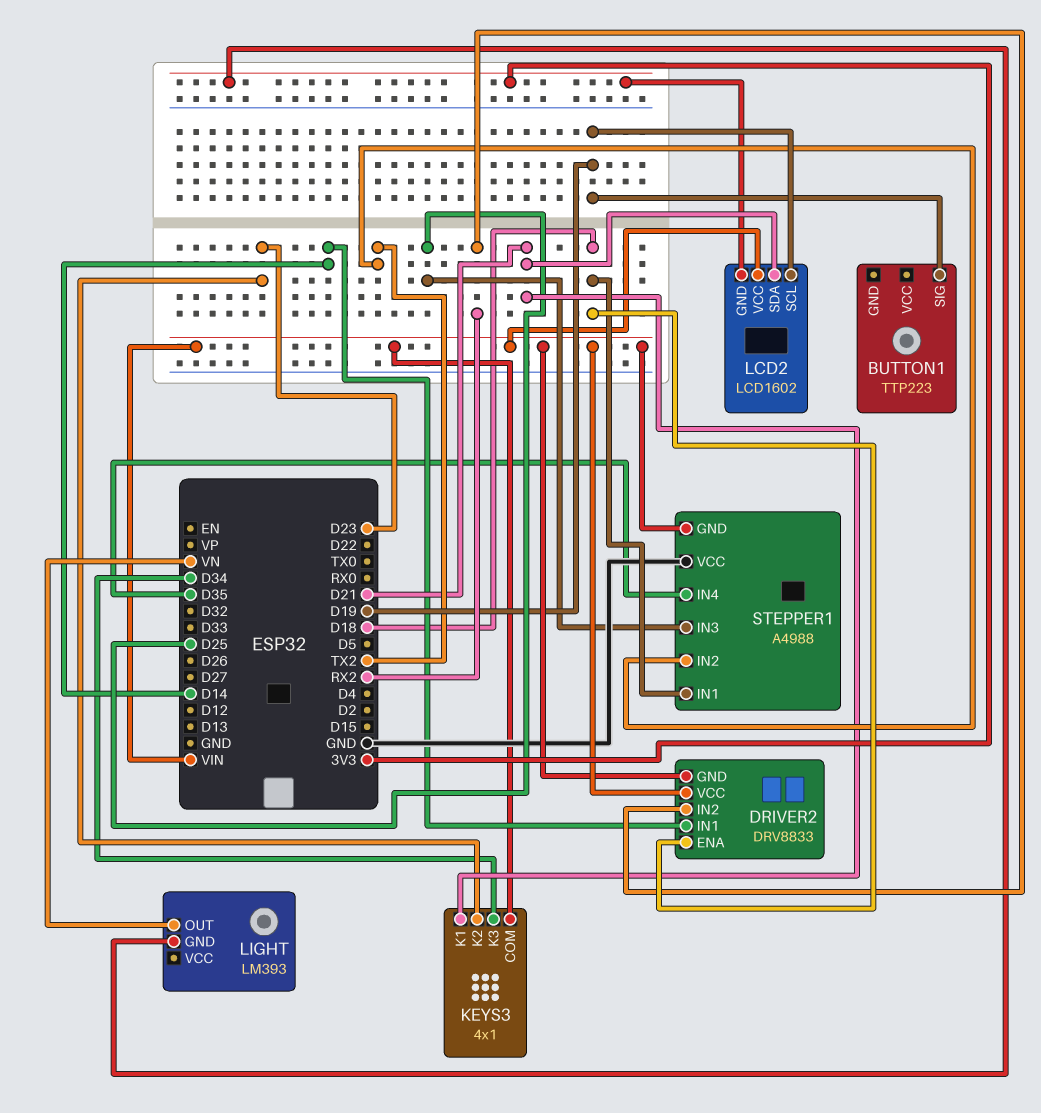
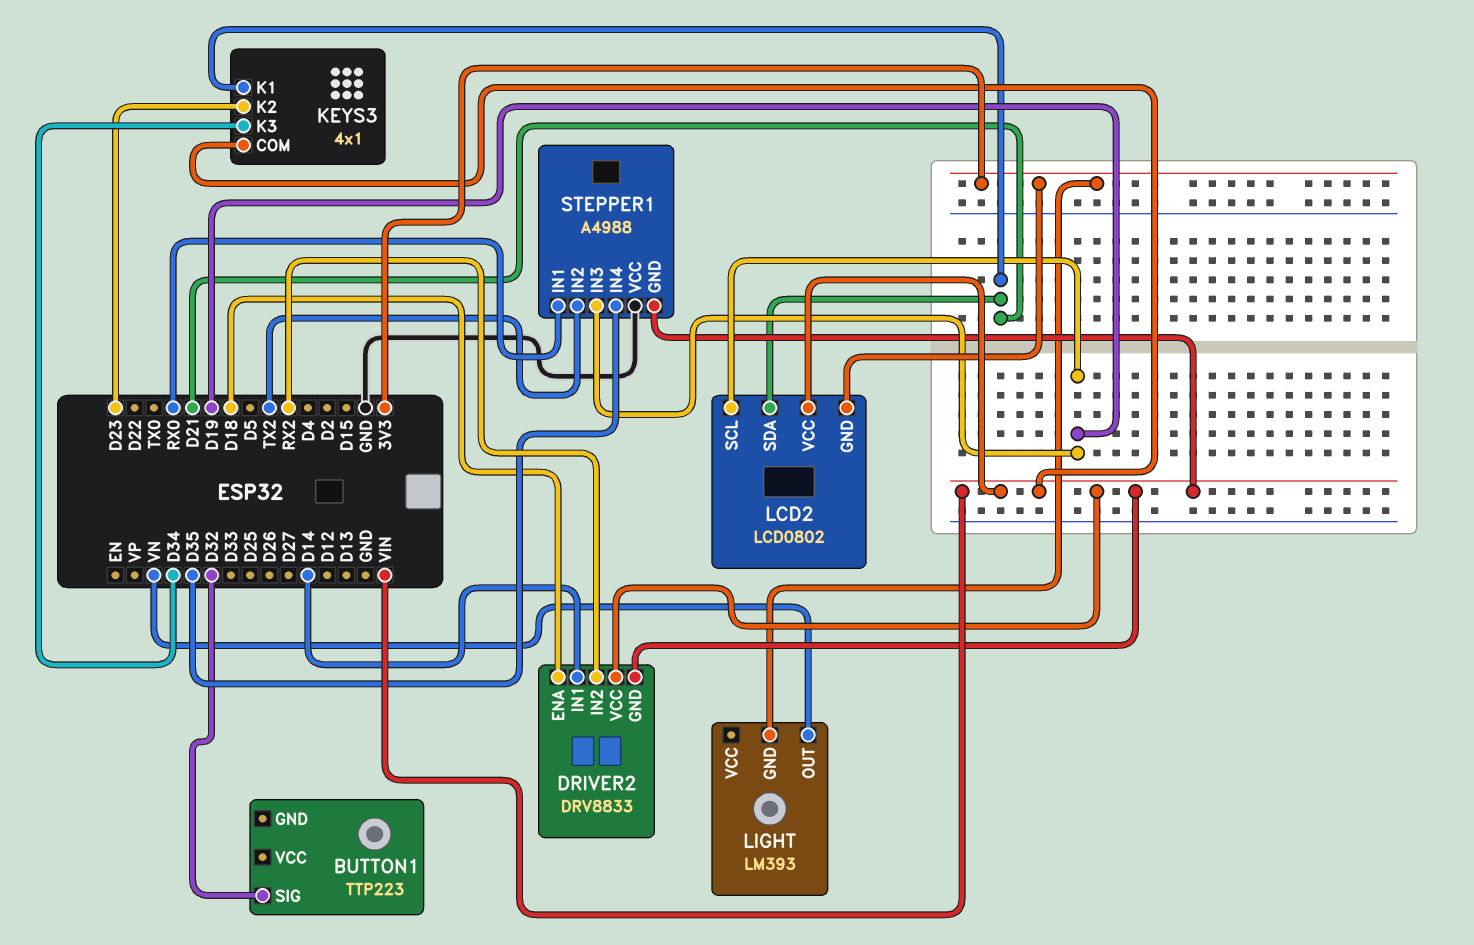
BUTTON1 pin SIG: D19 -> D32
LCD2: LCD1602 -> LCD0802
STEPPER1 pin IN1: D18 -> RX0
STEPPER1 pin IN3: D25 -> D19

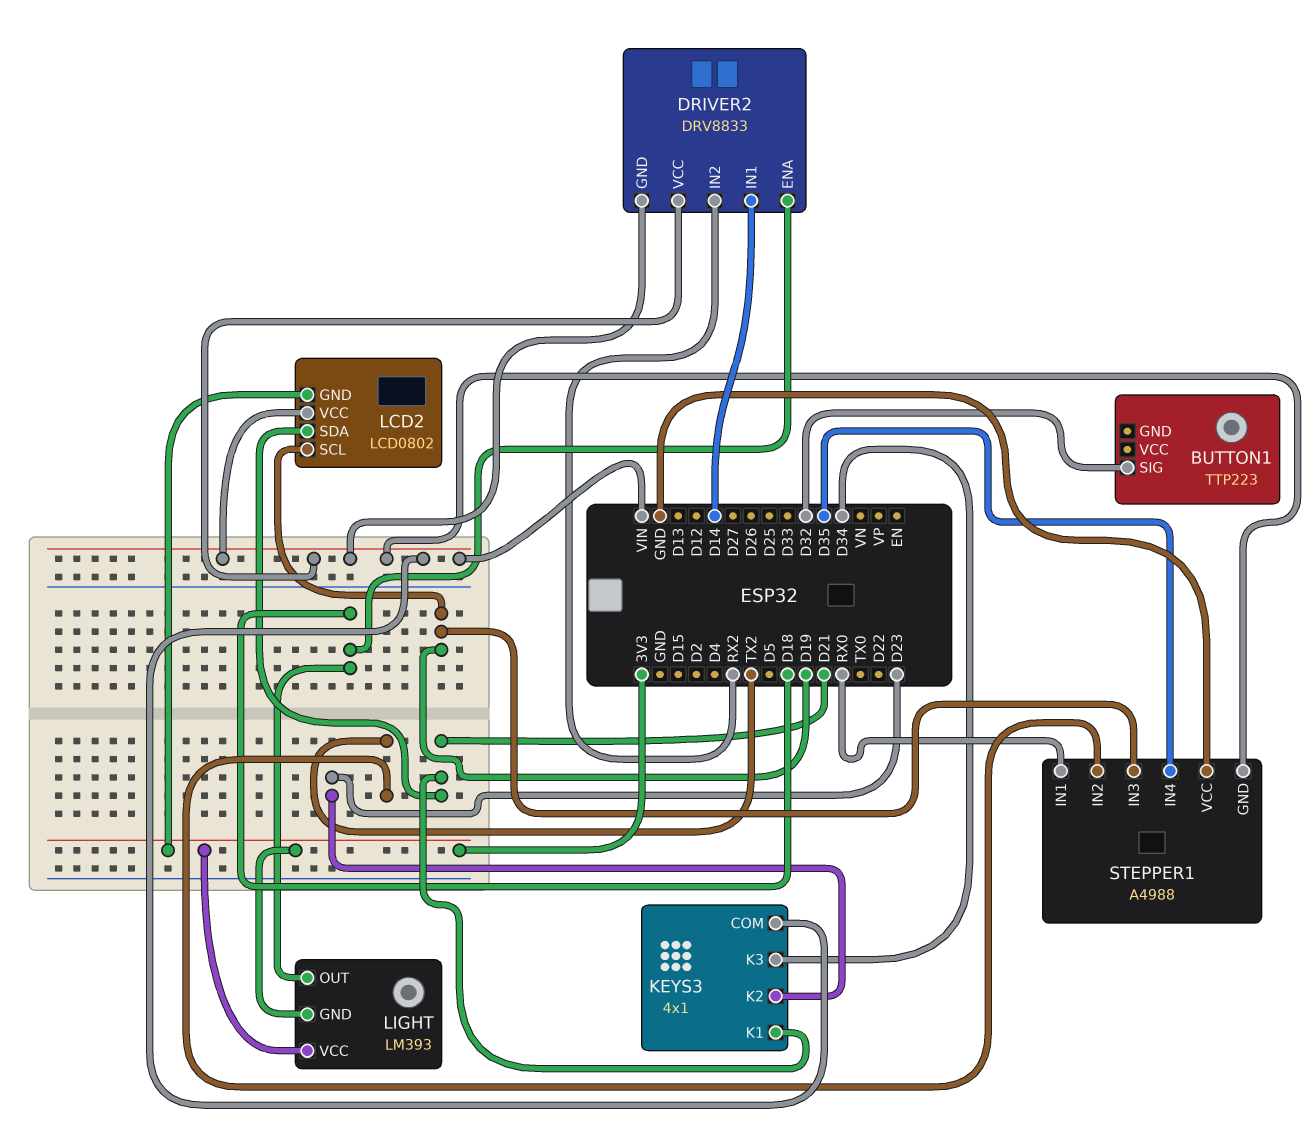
LIGHT pin OUT: VN -> D18
LIGHT pin VCC: none -> 3V3

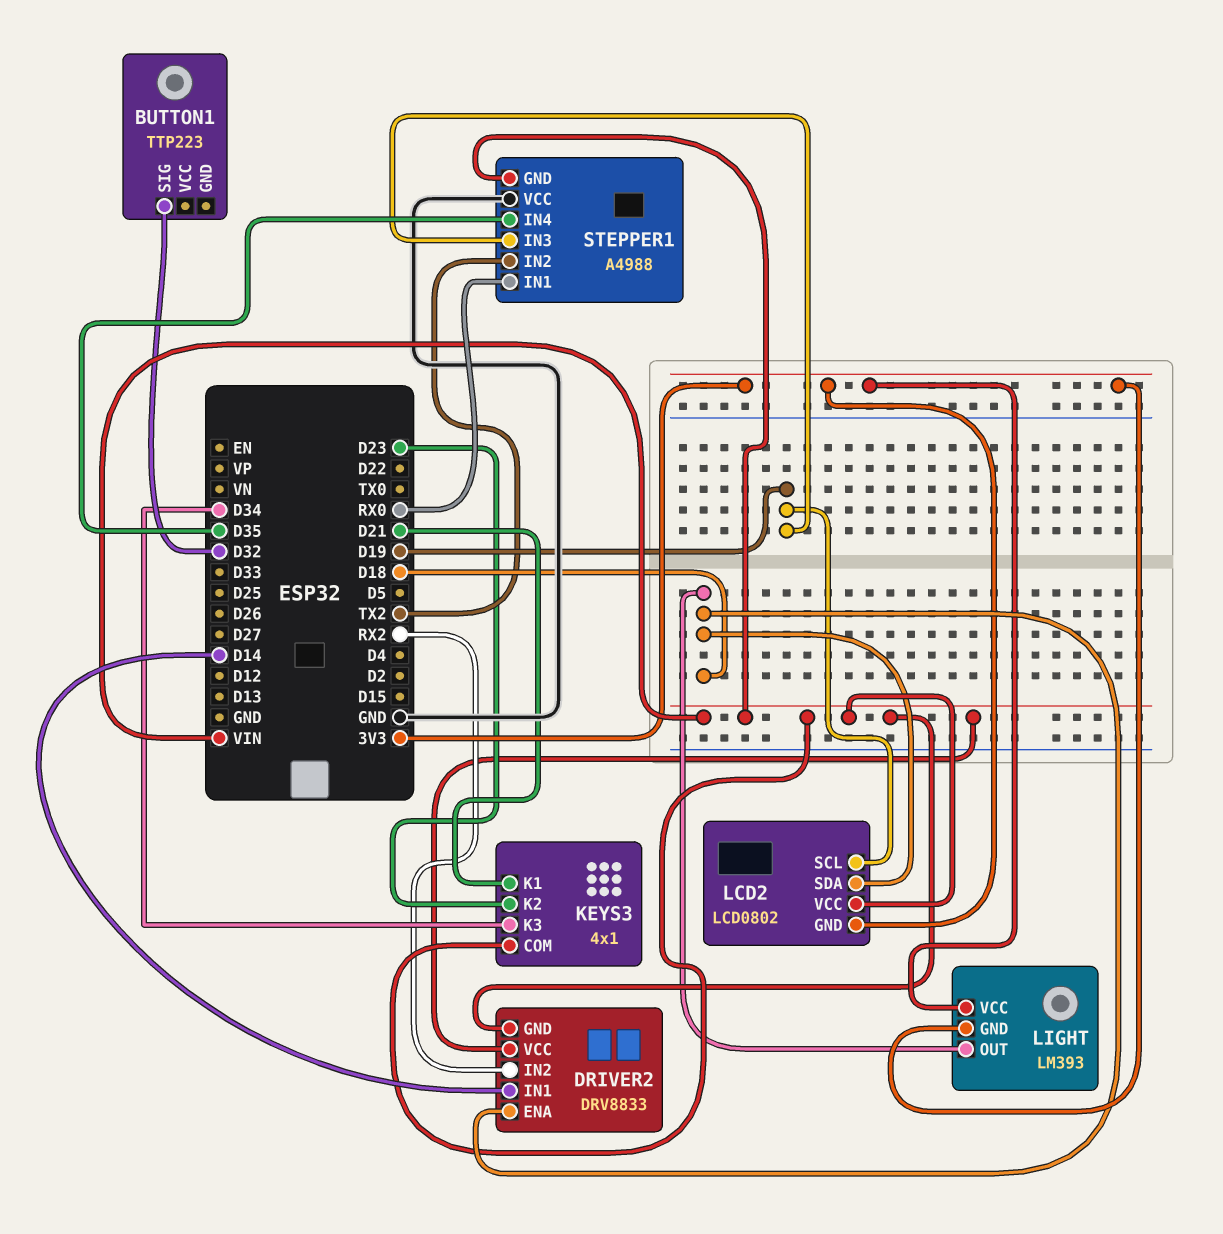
LCD2 pin SDA: D21 -> D18

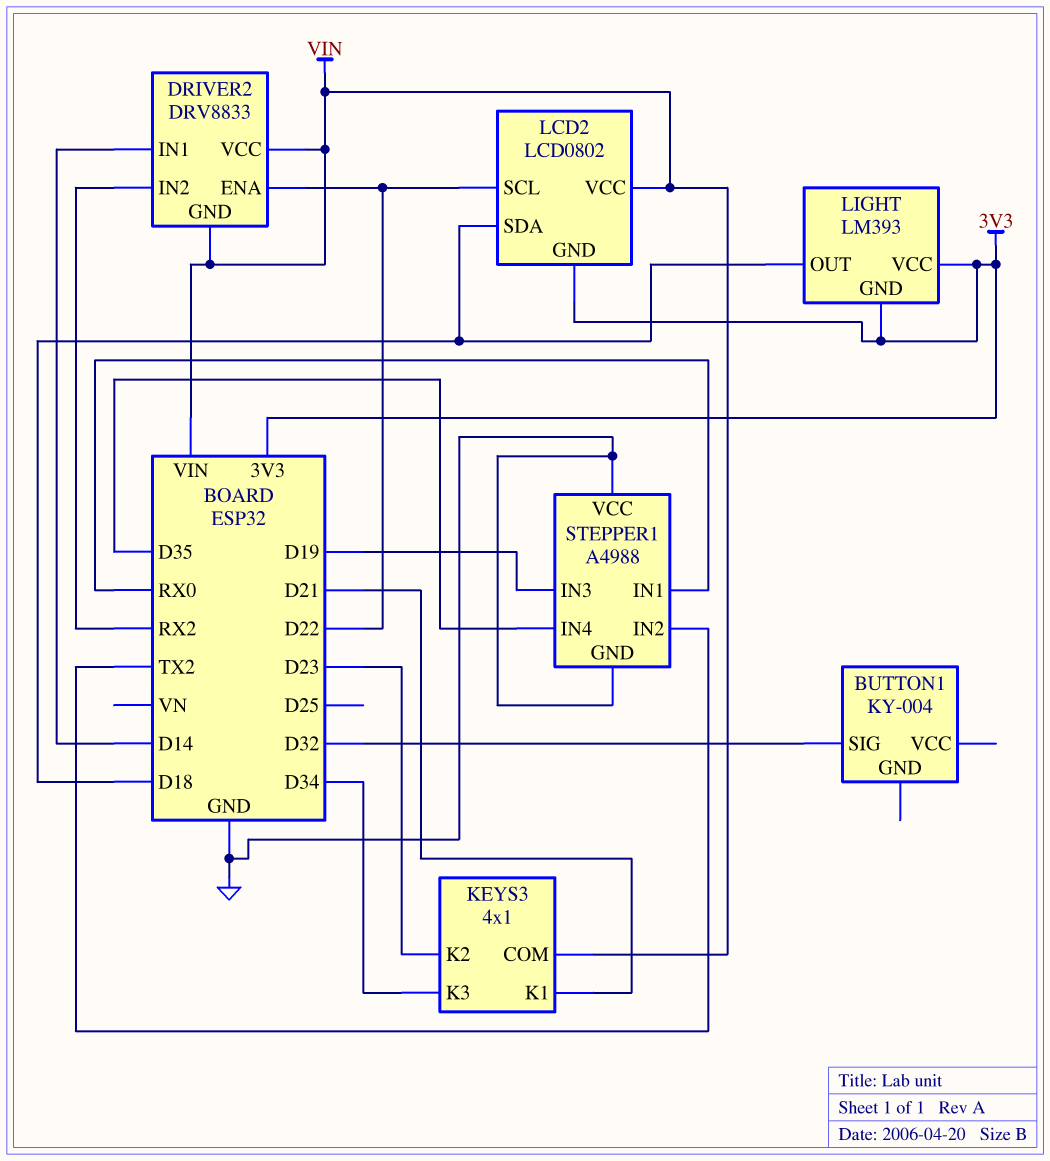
BUTTON1: TTP223 -> KY-004
DRIVER2 pin ENA: D18 -> D22
LCD2 pin SCL: D19 -> D22
STEPPER1 pin GND: VIN -> GND

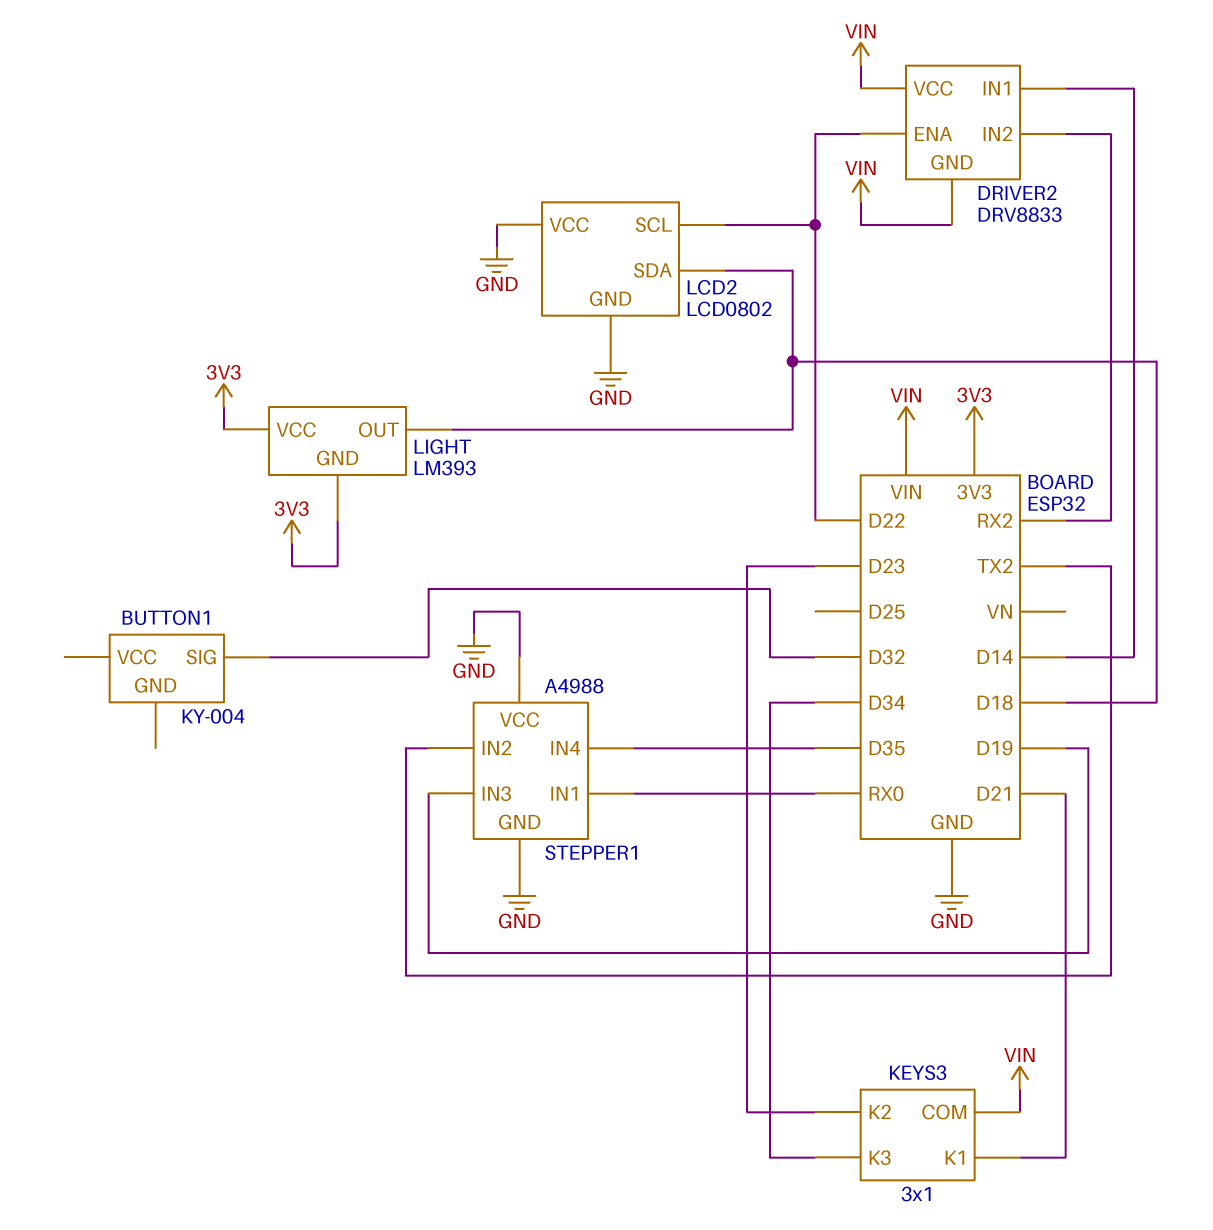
KEYS3: 4x1 -> 3x1
LCD2 pin GND: 3V3 -> GND
LCD2 pin VCC: VIN -> GND

